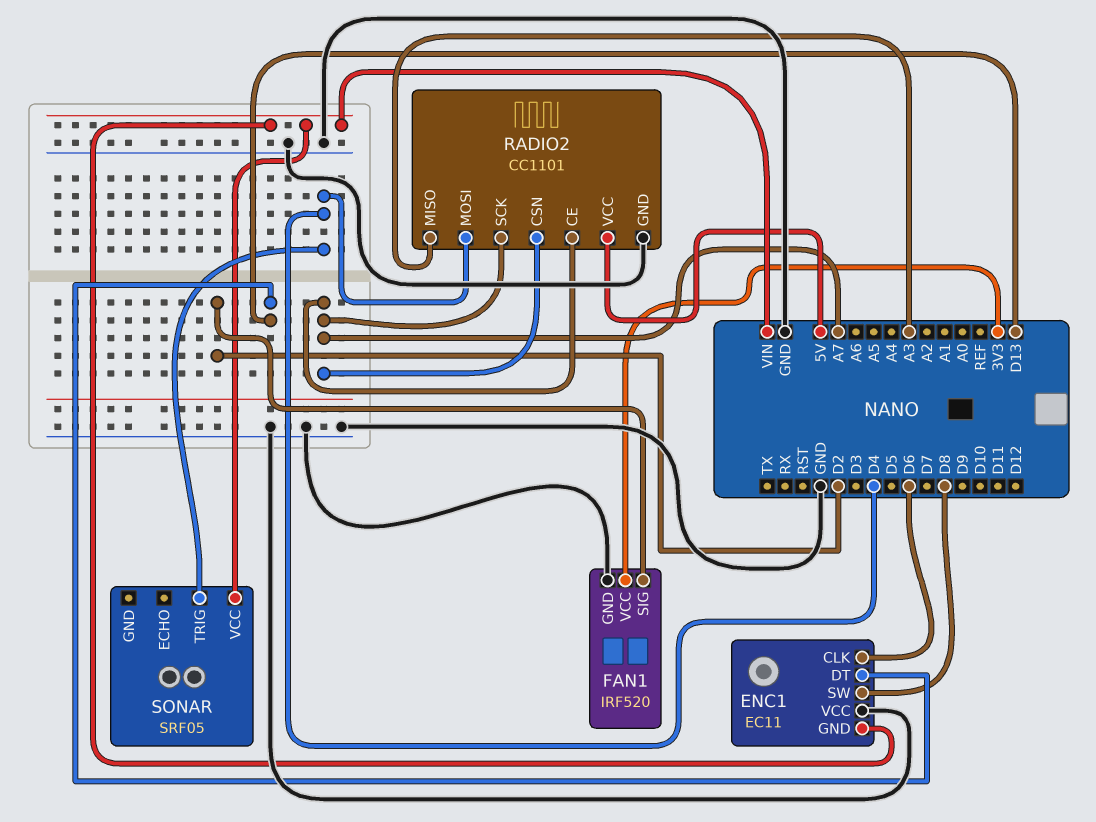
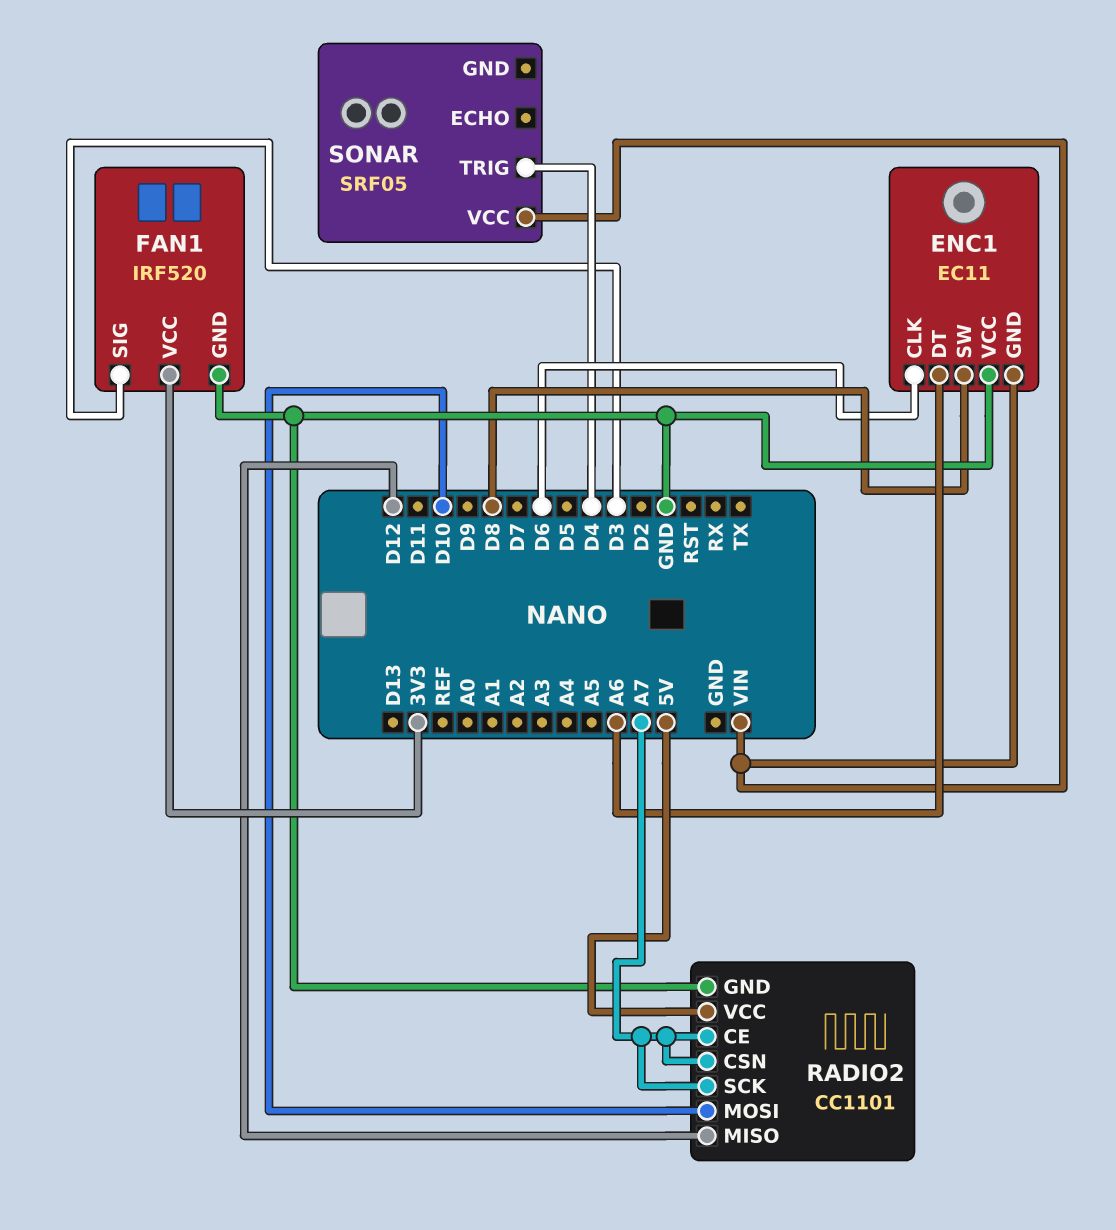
ENC1 pin DT: D13 -> A6
FAN1 pin SIG: D2 -> D3
RADIO2 pin MISO: A3 -> D12
RADIO2 pin MOSI: D4 -> D10

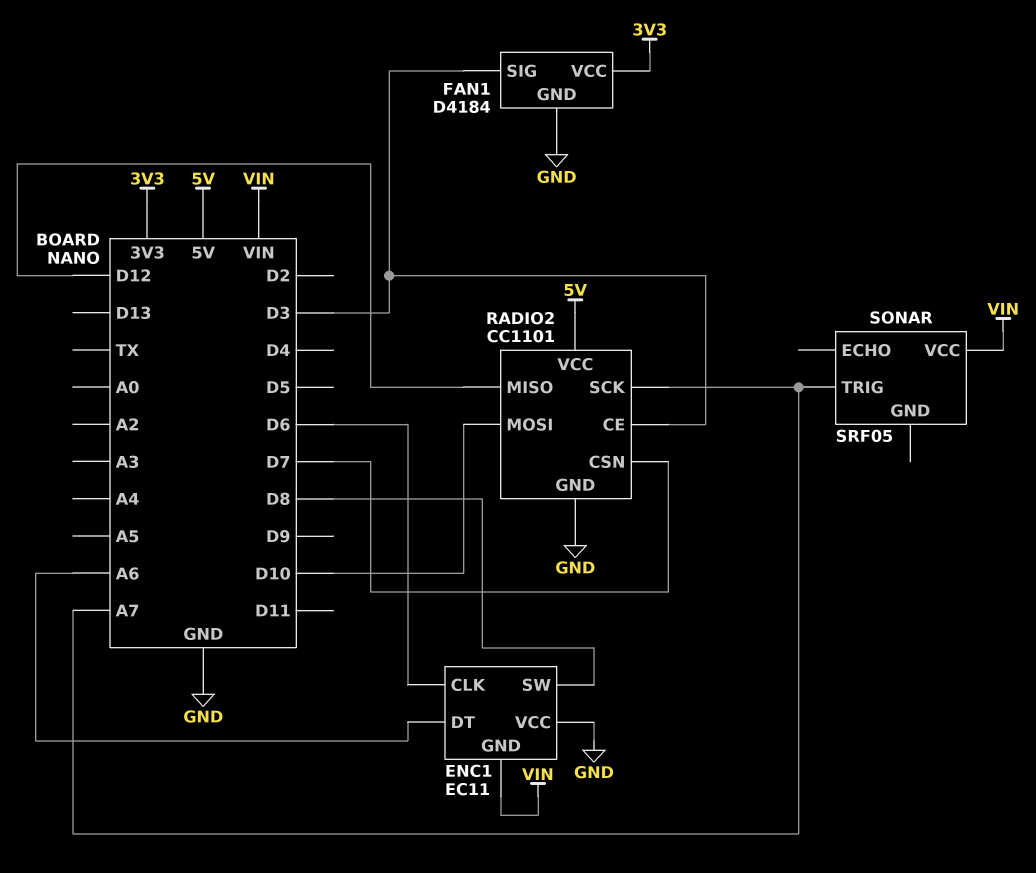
FAN1: IRF520 -> D4184
RADIO2 pin CE: A7 -> D3
RADIO2 pin CSN: A7 -> D7
SONAR pin TRIG: D4 -> A7

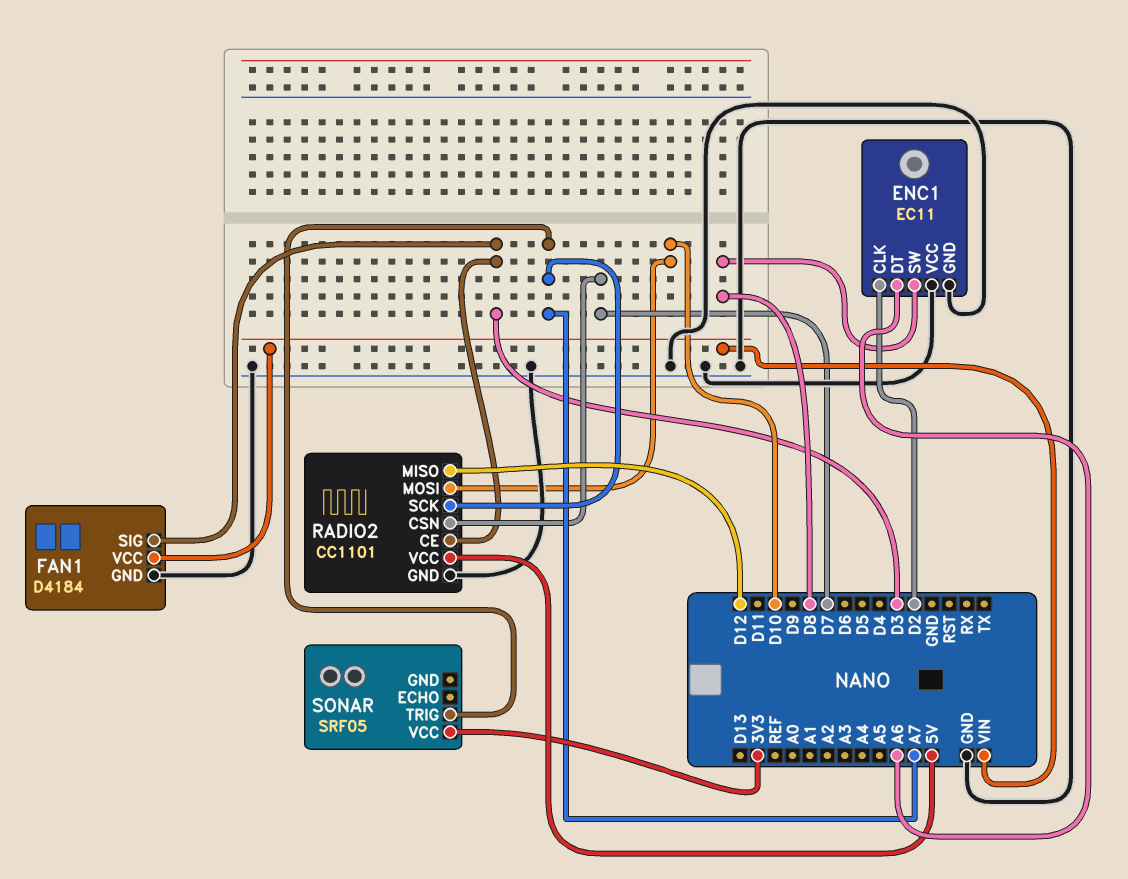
ENC1 pin CLK: D6 -> D2
ENC1 pin GND: VIN -> GND
FAN1 pin VCC: 3V3 -> VIN
SONAR pin VCC: VIN -> 3V3

